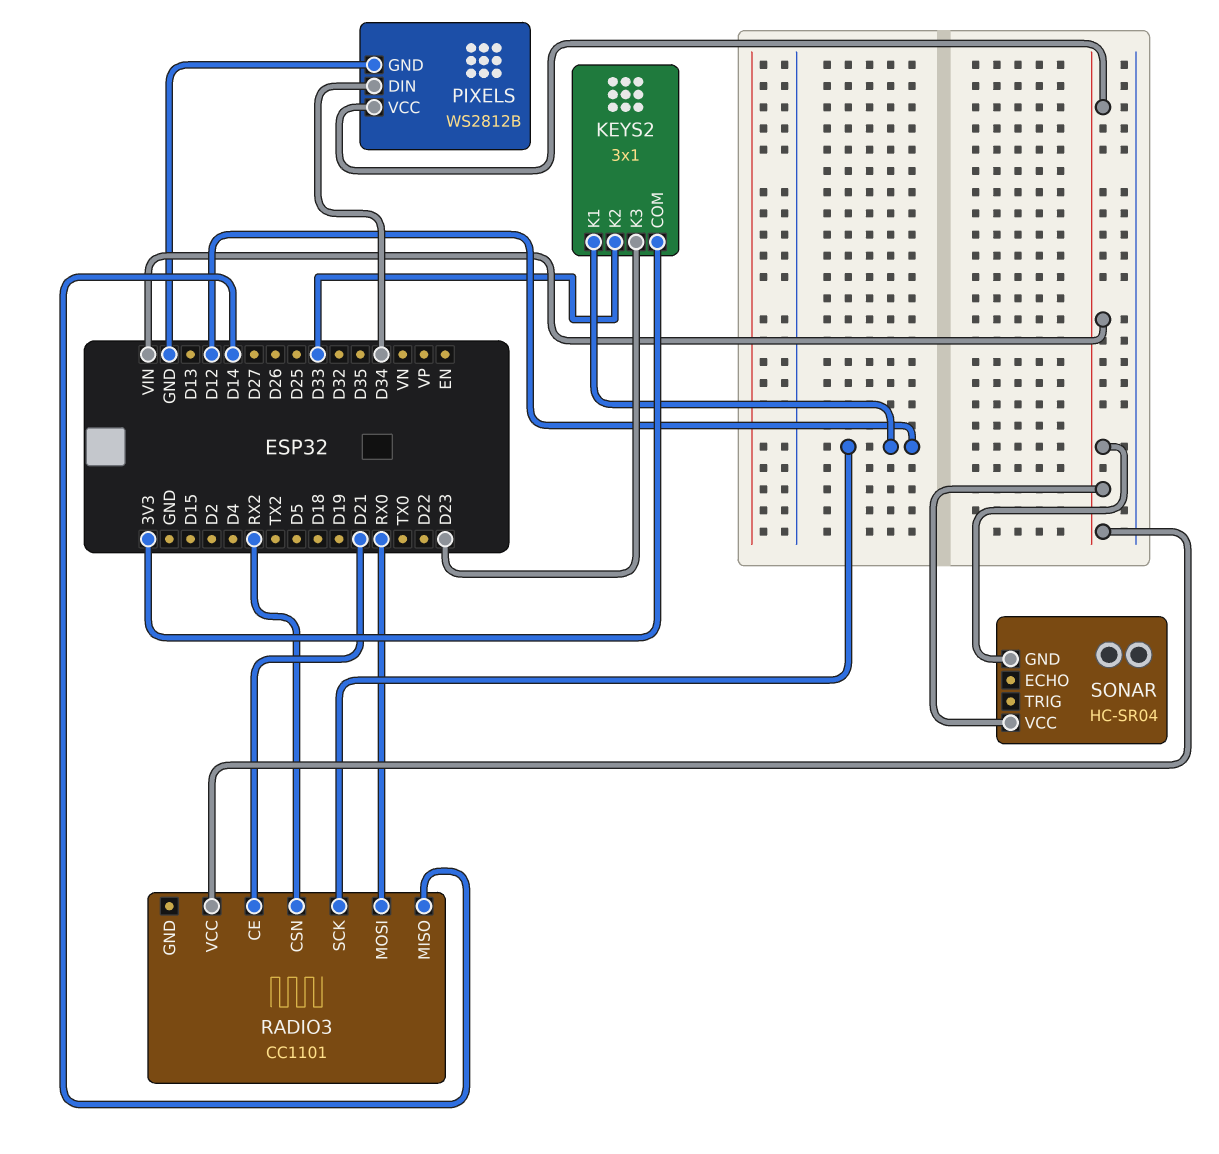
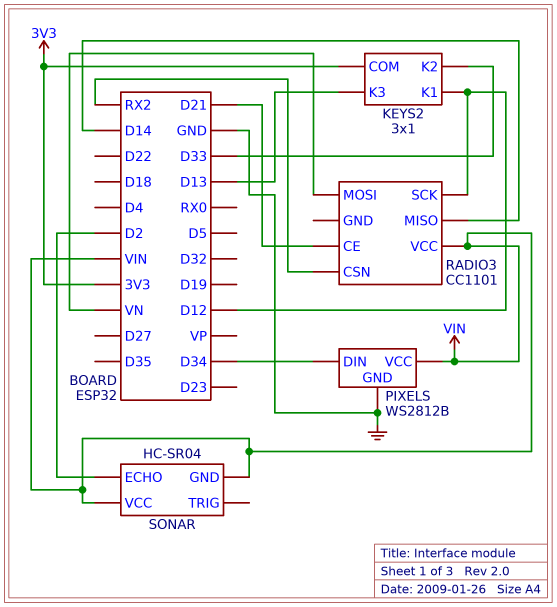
KEYS2 pin K3: D23 -> D13
RADIO3 pin MOSI: RX0 -> VN
SONAR pin ECHO: none -> D2

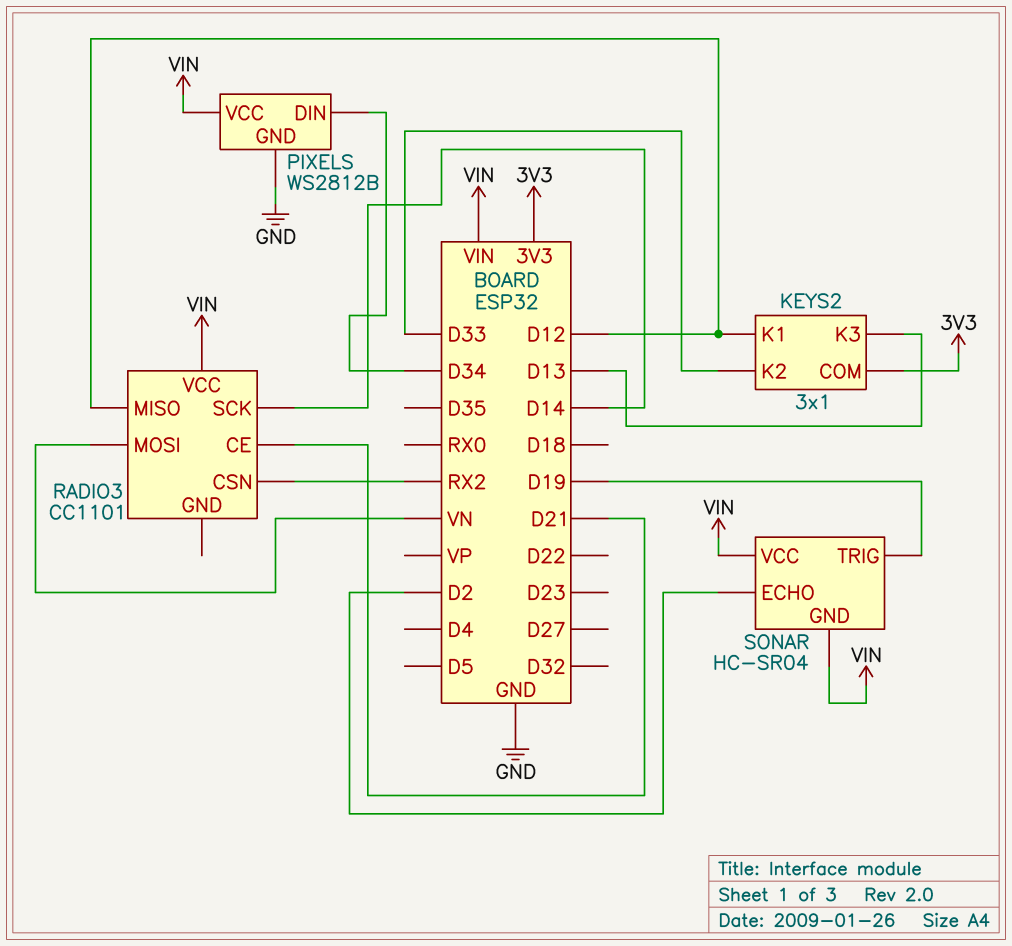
RADIO3 pin MISO: D14 -> D12
RADIO3 pin SCK: D12 -> D14
SONAR pin TRIG: none -> D19

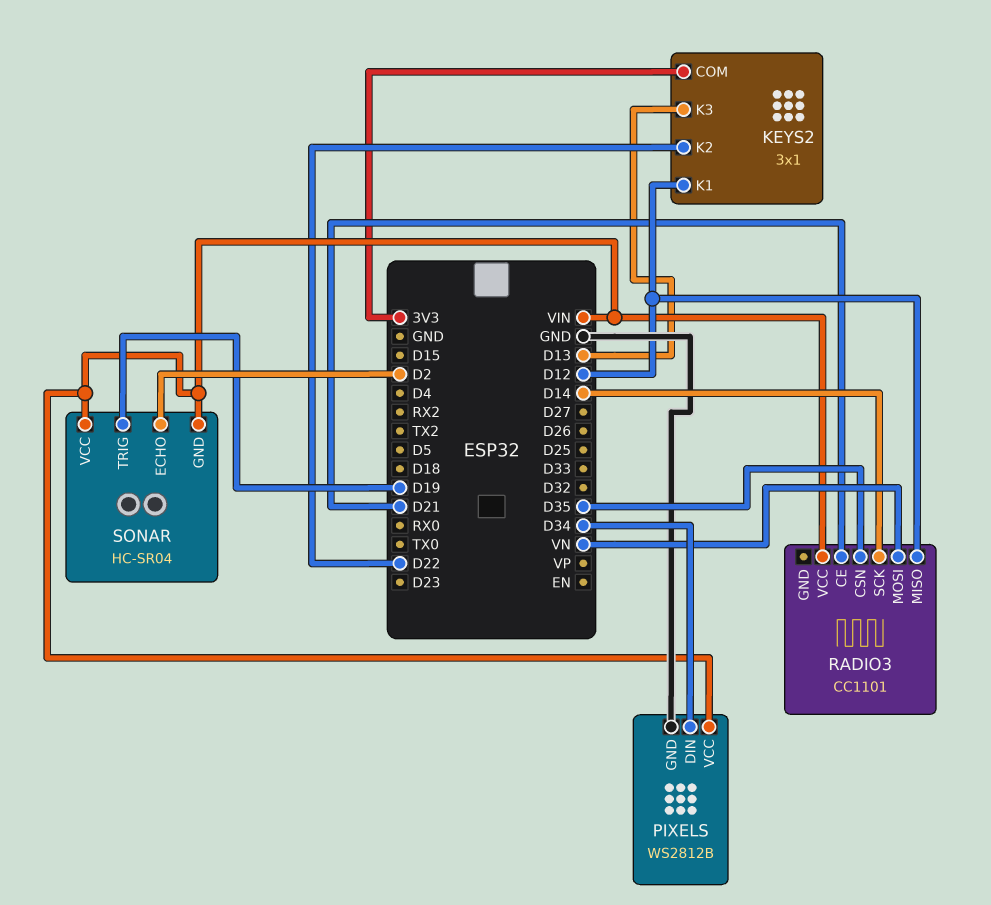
KEYS2 pin K2: D33 -> D22
RADIO3 pin CSN: RX2 -> D35

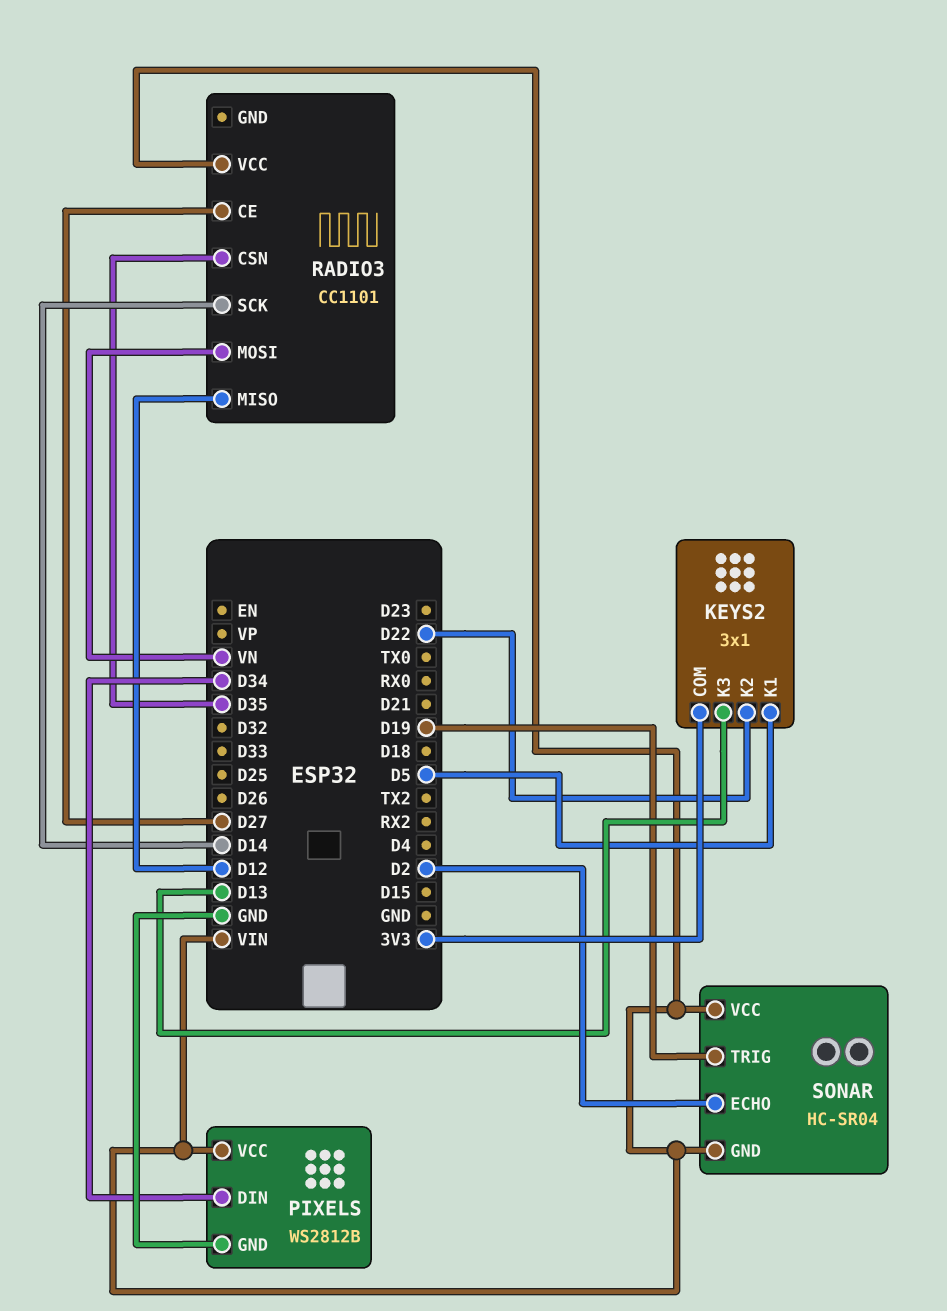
KEYS2 pin K1: D12 -> D5
RADIO3 pin CE: D21 -> D27

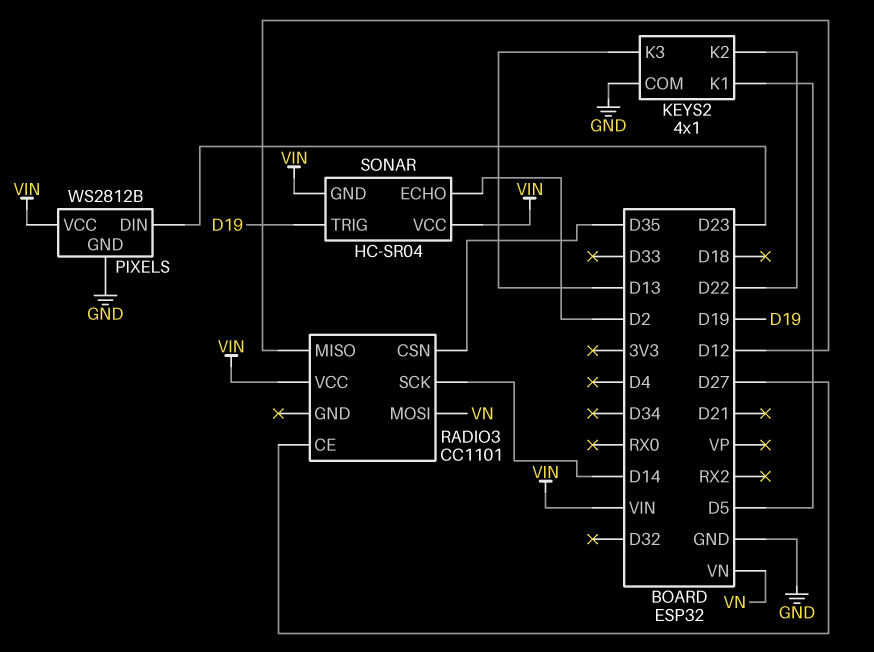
KEYS2: 3x1 -> 4x1
KEYS2 pin COM: 3V3 -> GND
PIXELS pin DIN: D34 -> D23

